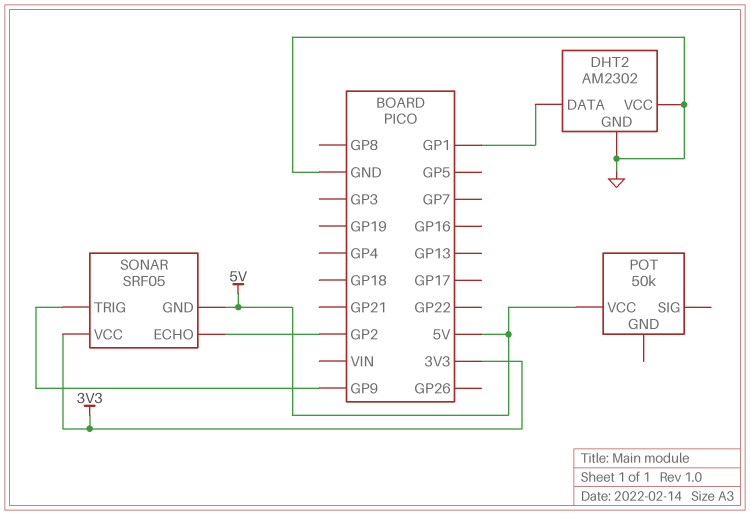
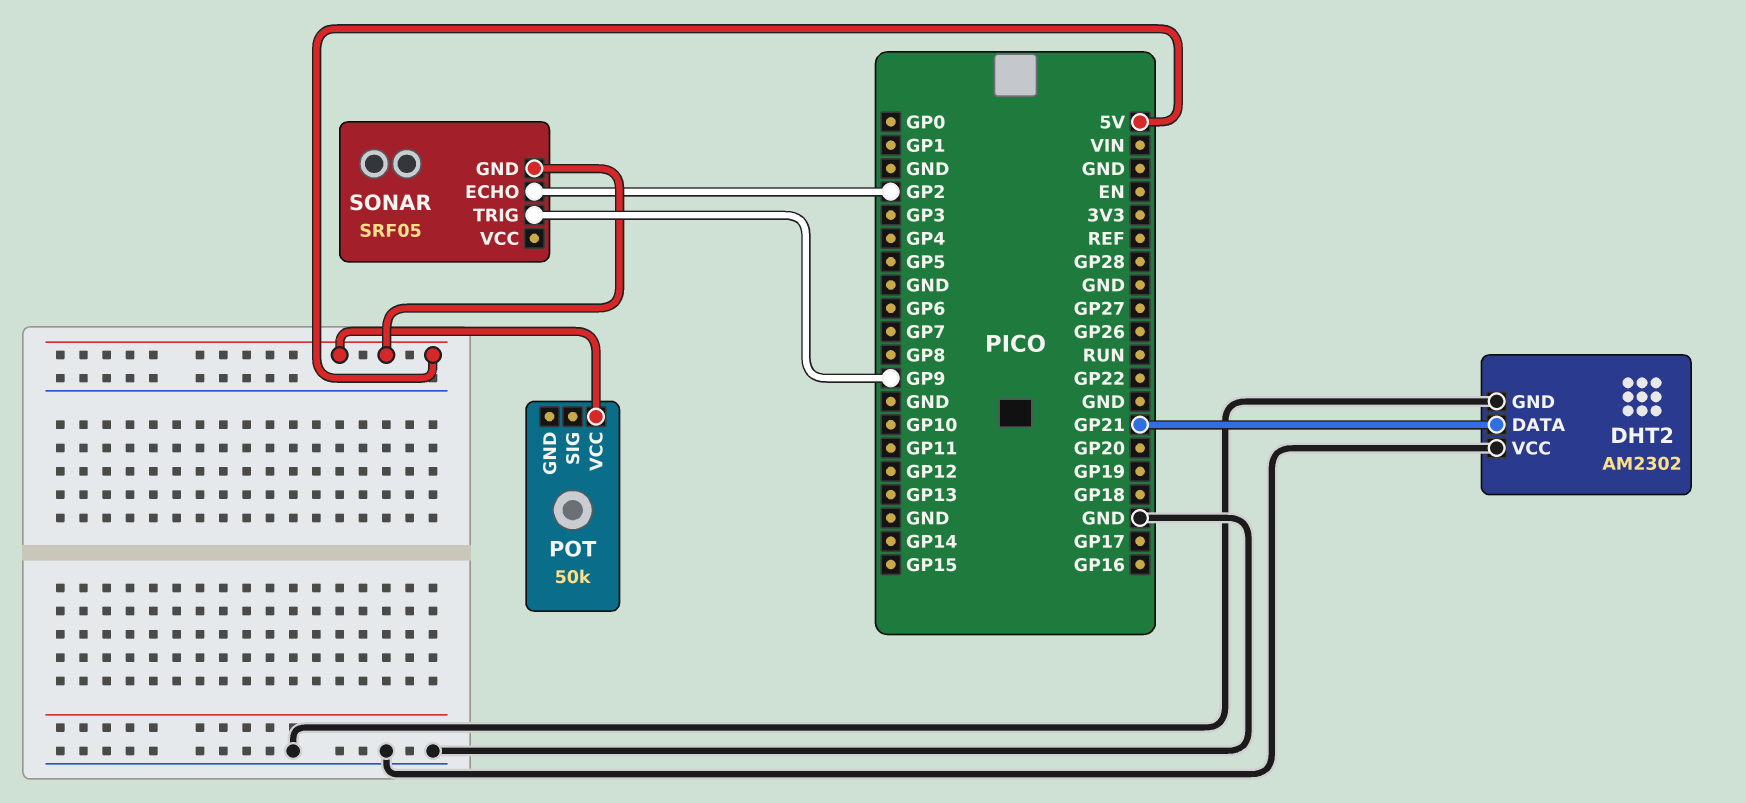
DHT2 pin DATA: GP1 -> GP21
SONAR pin VCC: 3V3 -> none

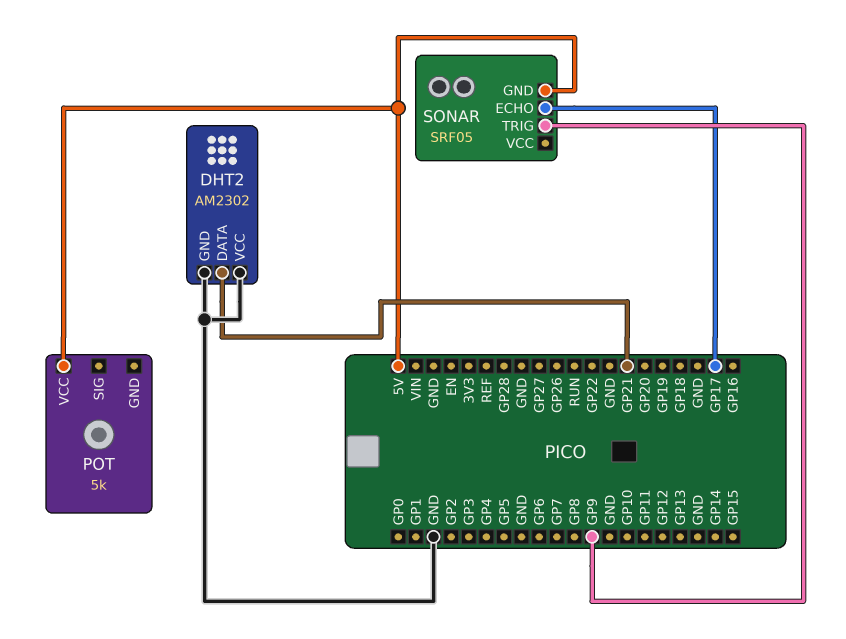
POT: 50k -> 5k
SONAR pin ECHO: GP2 -> GP17

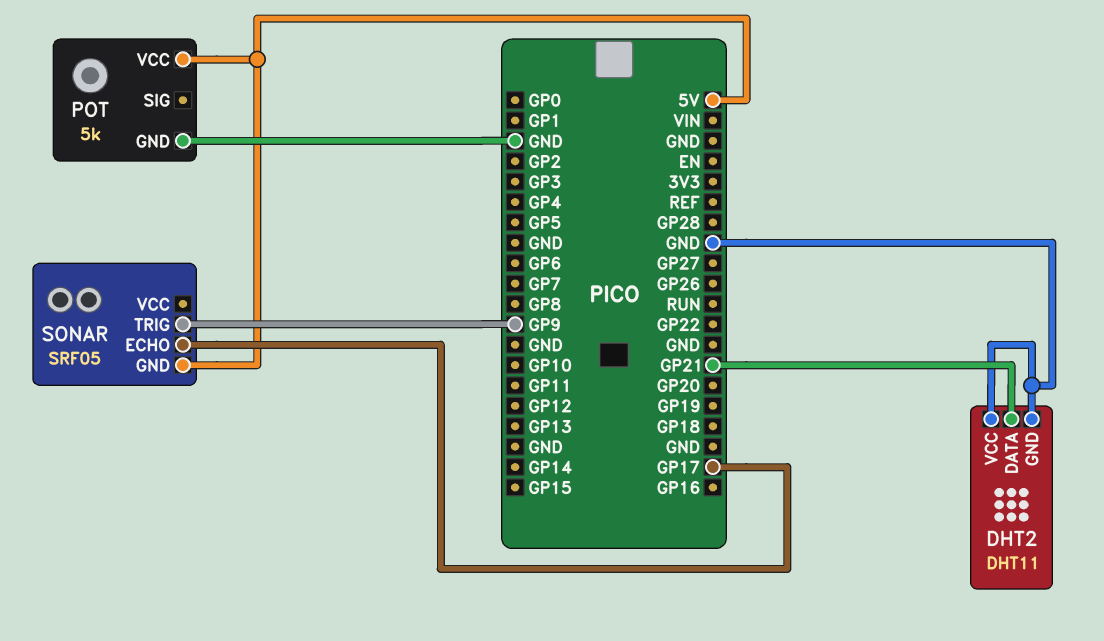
DHT2: AM2302 -> DHT11
POT pin GND: none -> GND

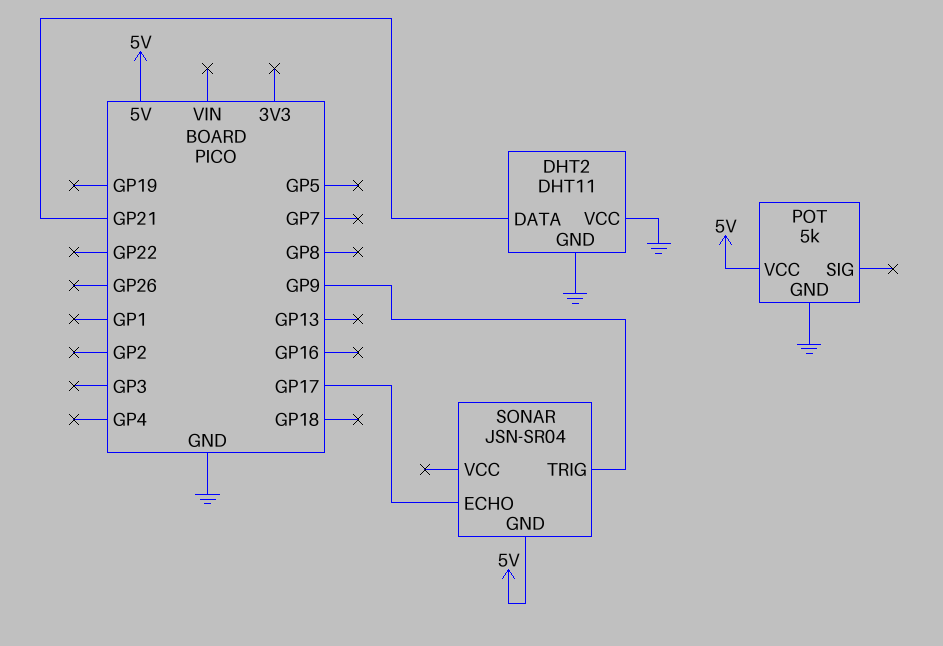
SONAR: SRF05 -> JSN-SR04

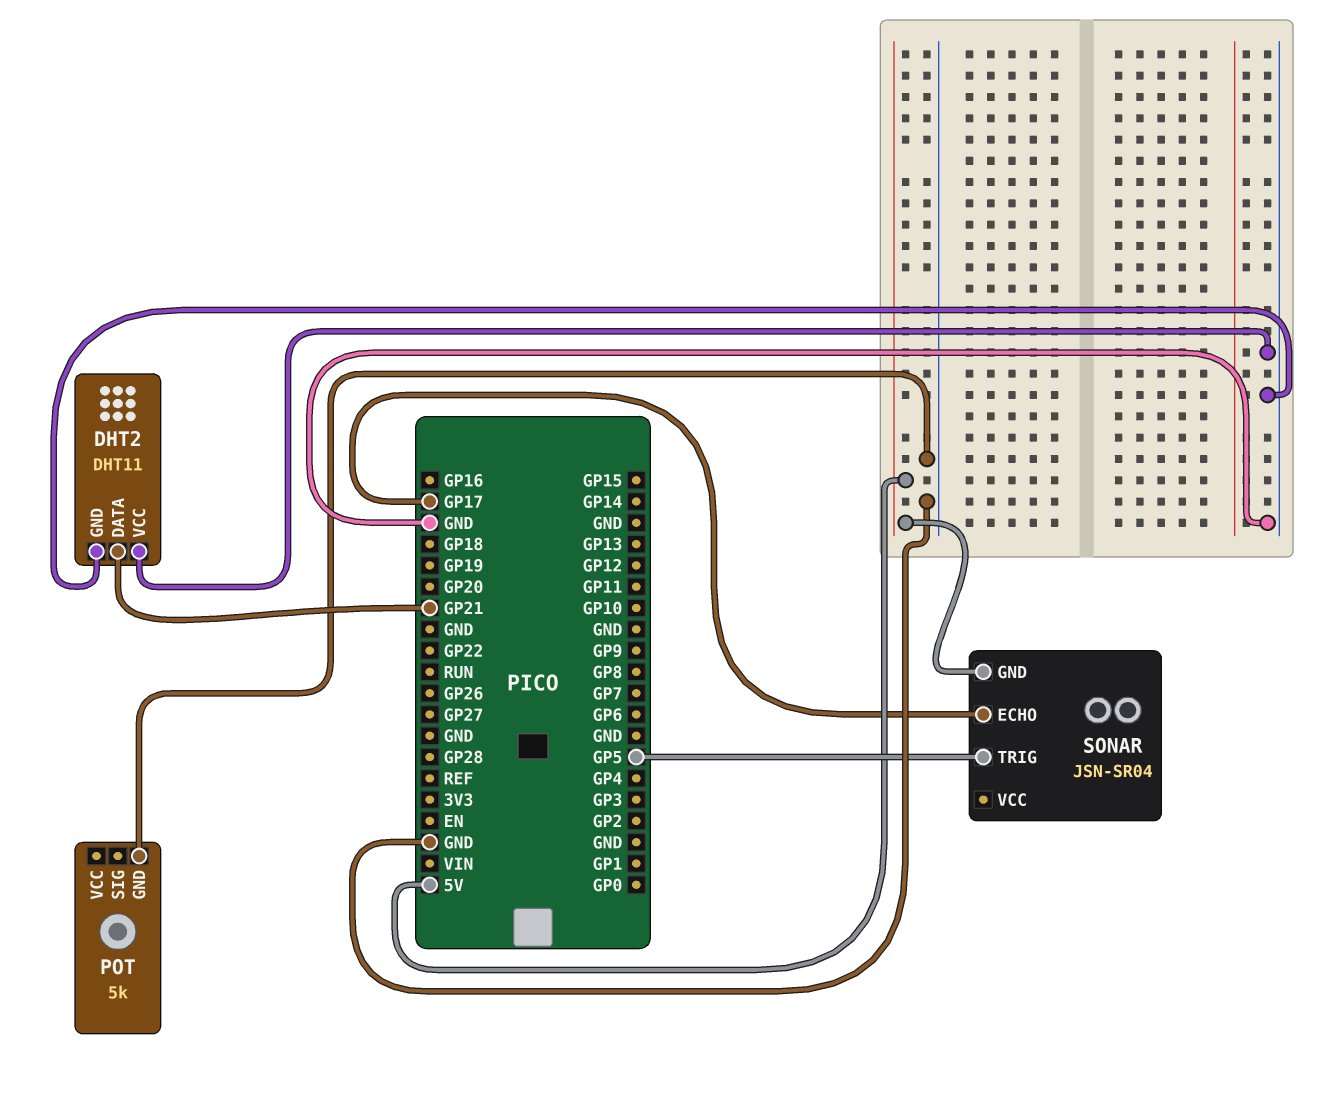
POT pin VCC: 5V -> none
SONAR pin TRIG: GP9 -> GP5

